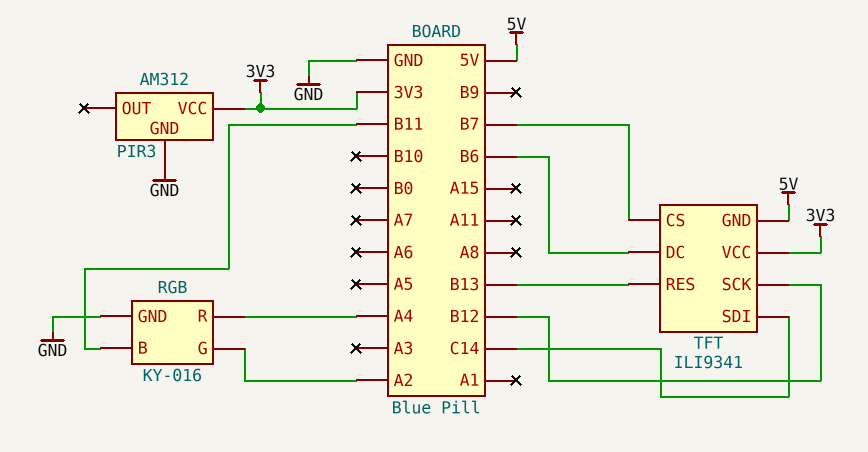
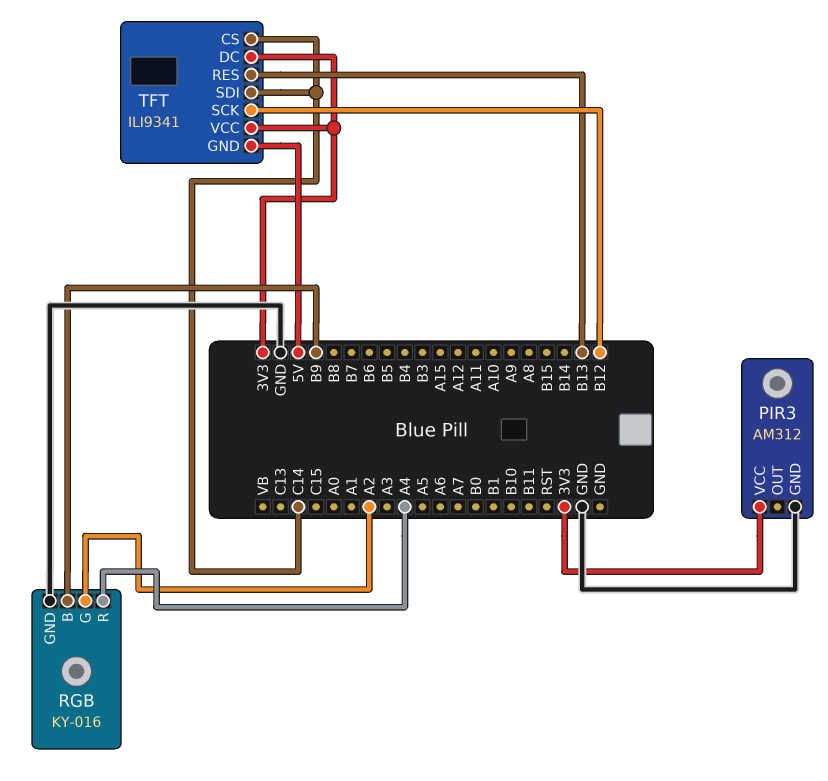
RGB pin B: B11 -> B9
TFT pin CS: B7 -> C14
TFT pin DC: B6 -> 3V3

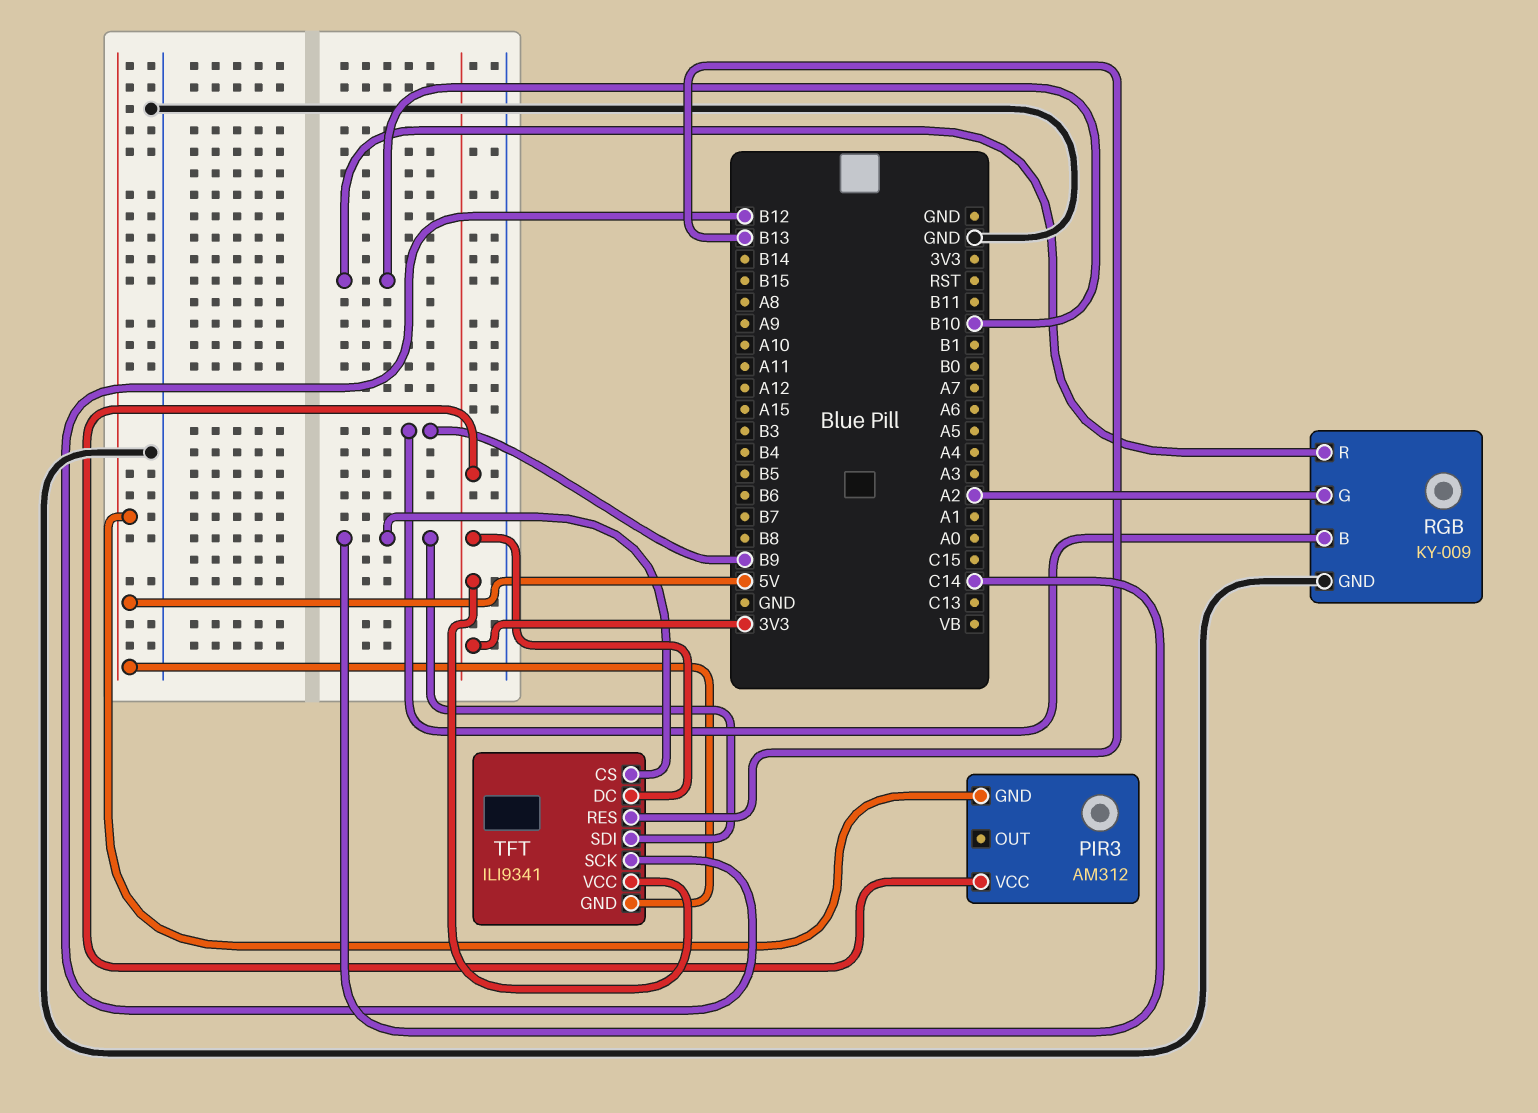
PIR3 pin GND: GND -> 5V
RGB: KY-016 -> KY-009
RGB pin R: A4 -> B10

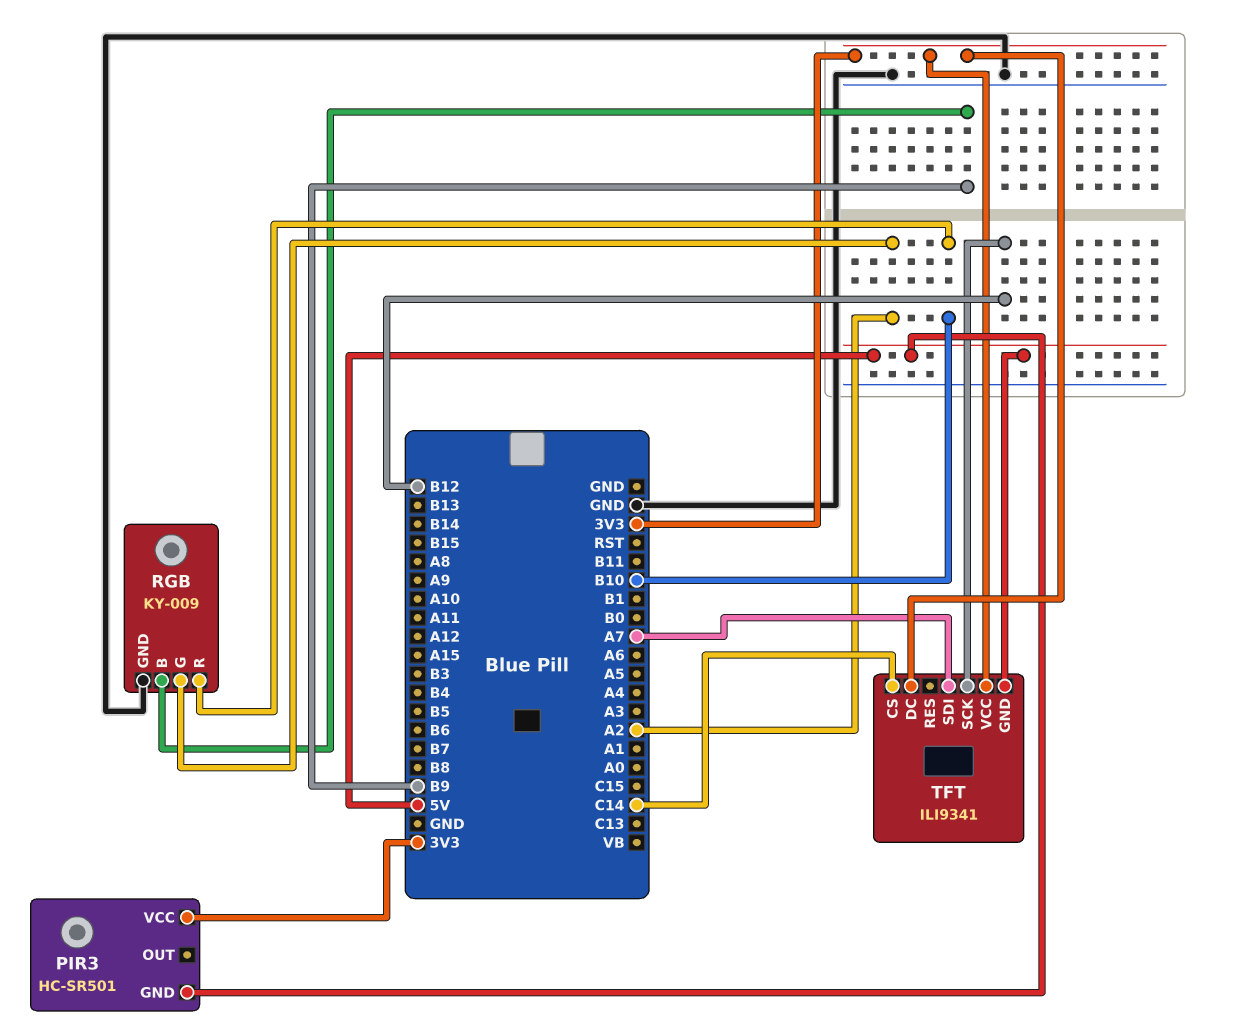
PIR3: AM312 -> HC-SR501
TFT pin RES: B13 -> none
TFT pin SDI: C14 -> A7

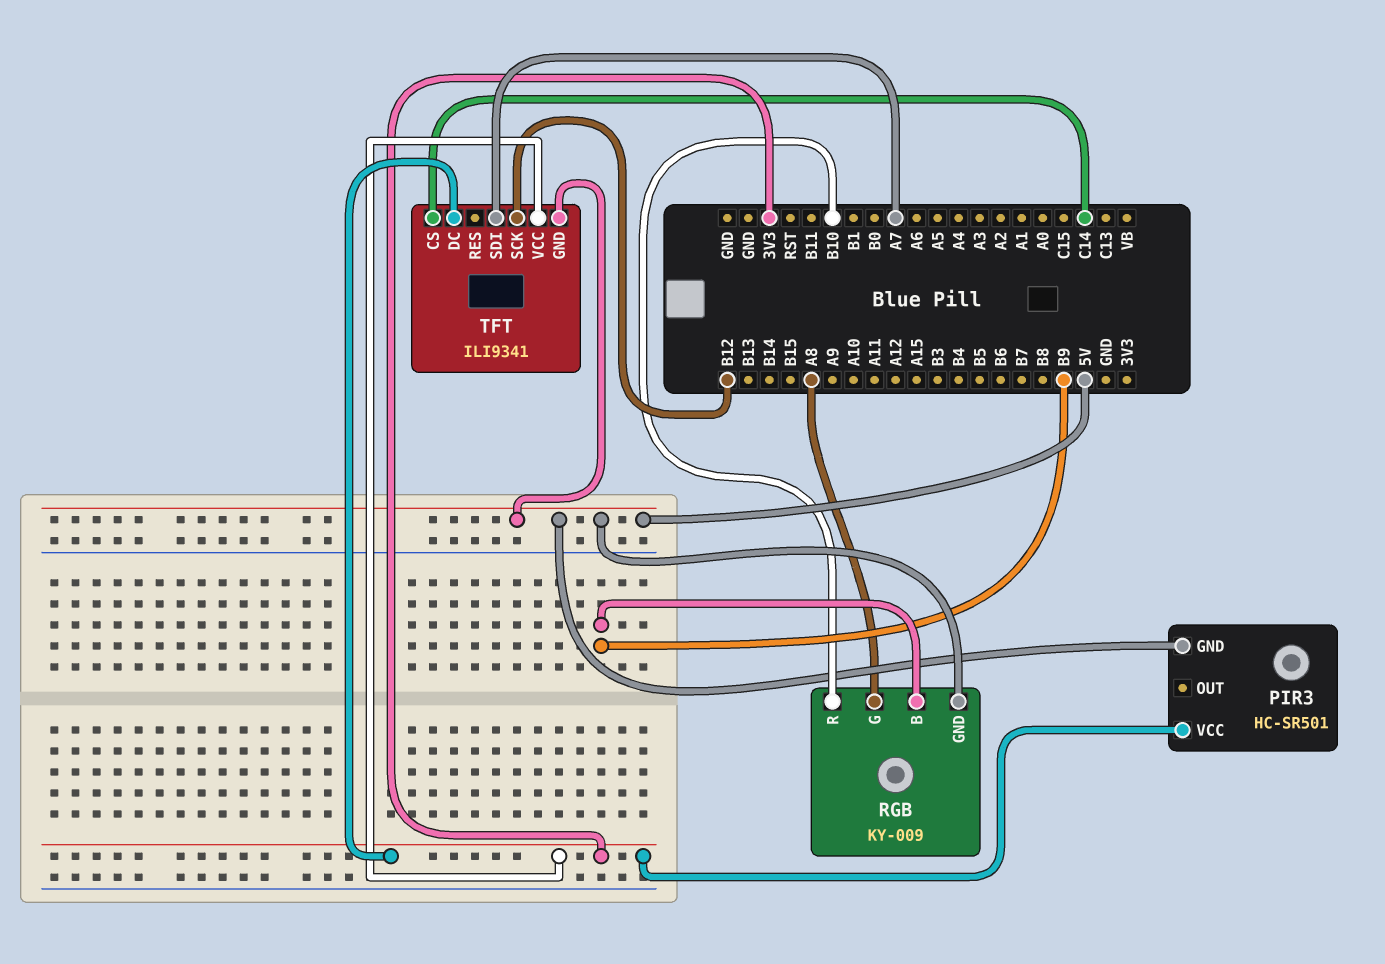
RGB pin G: A2 -> A8
RGB pin GND: GND -> 5V

